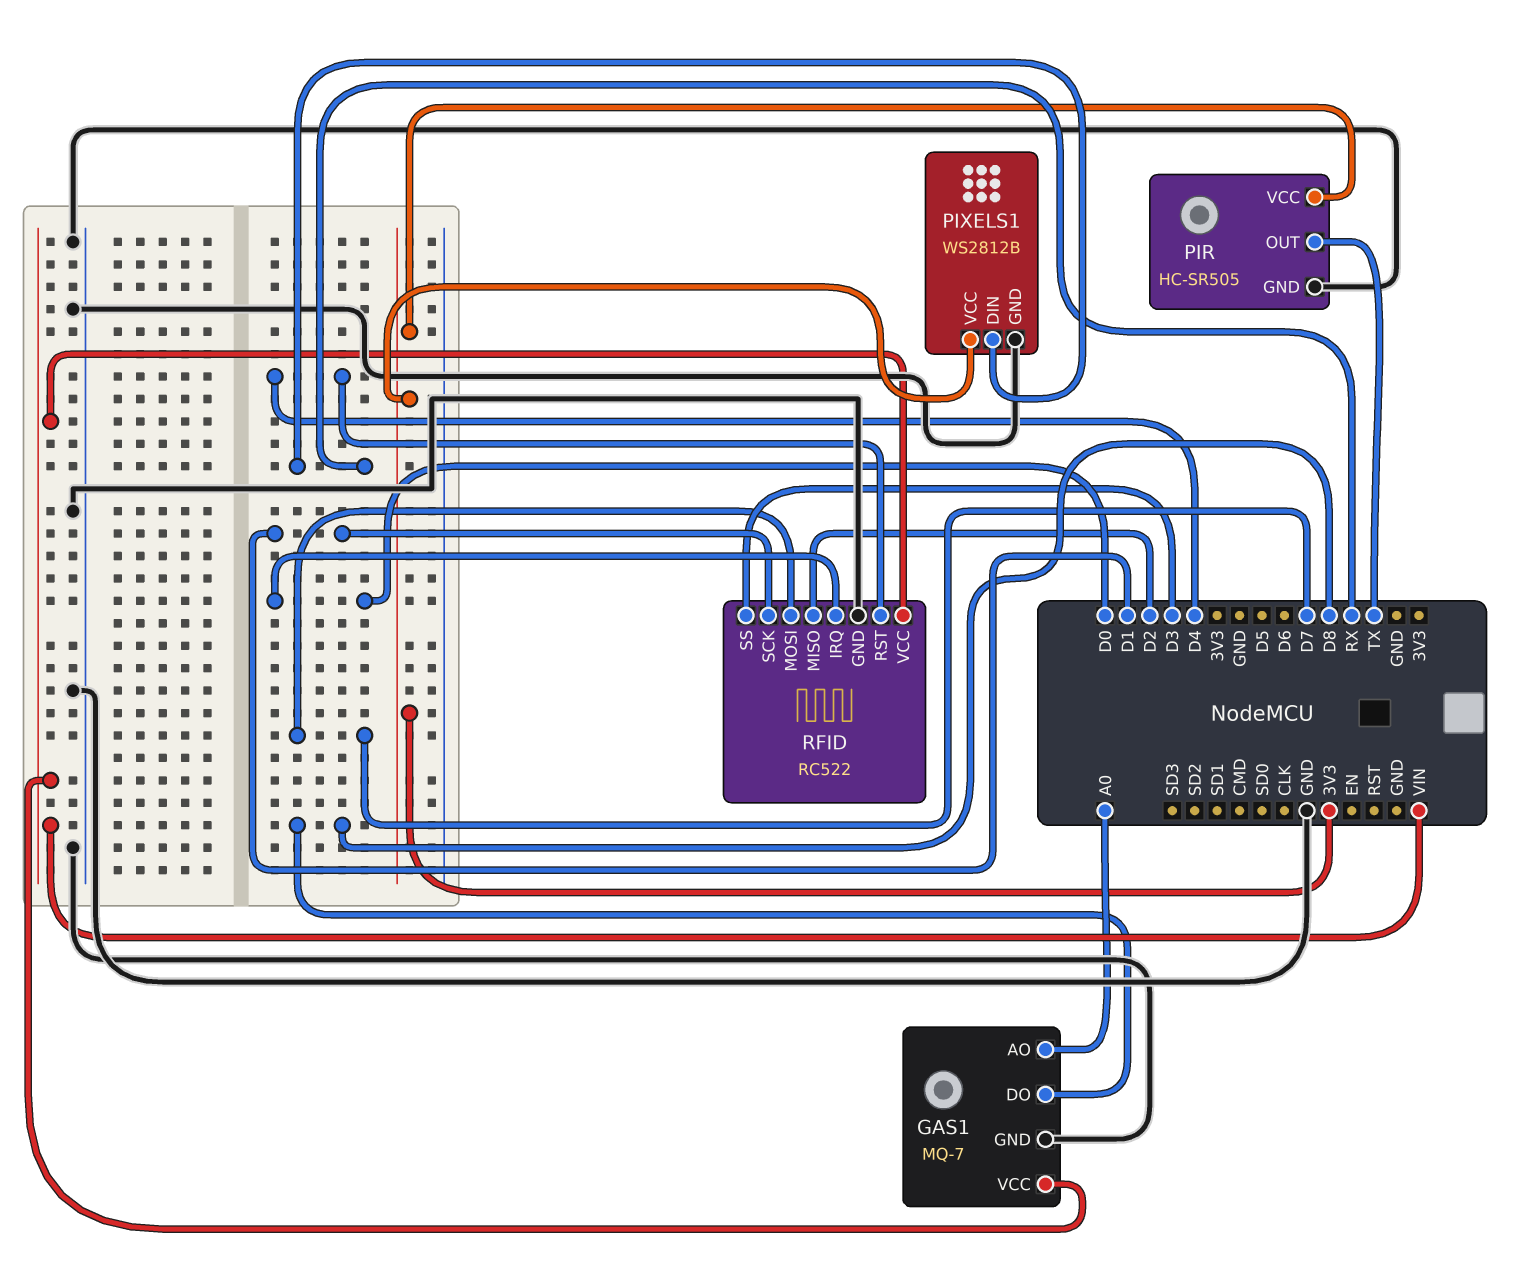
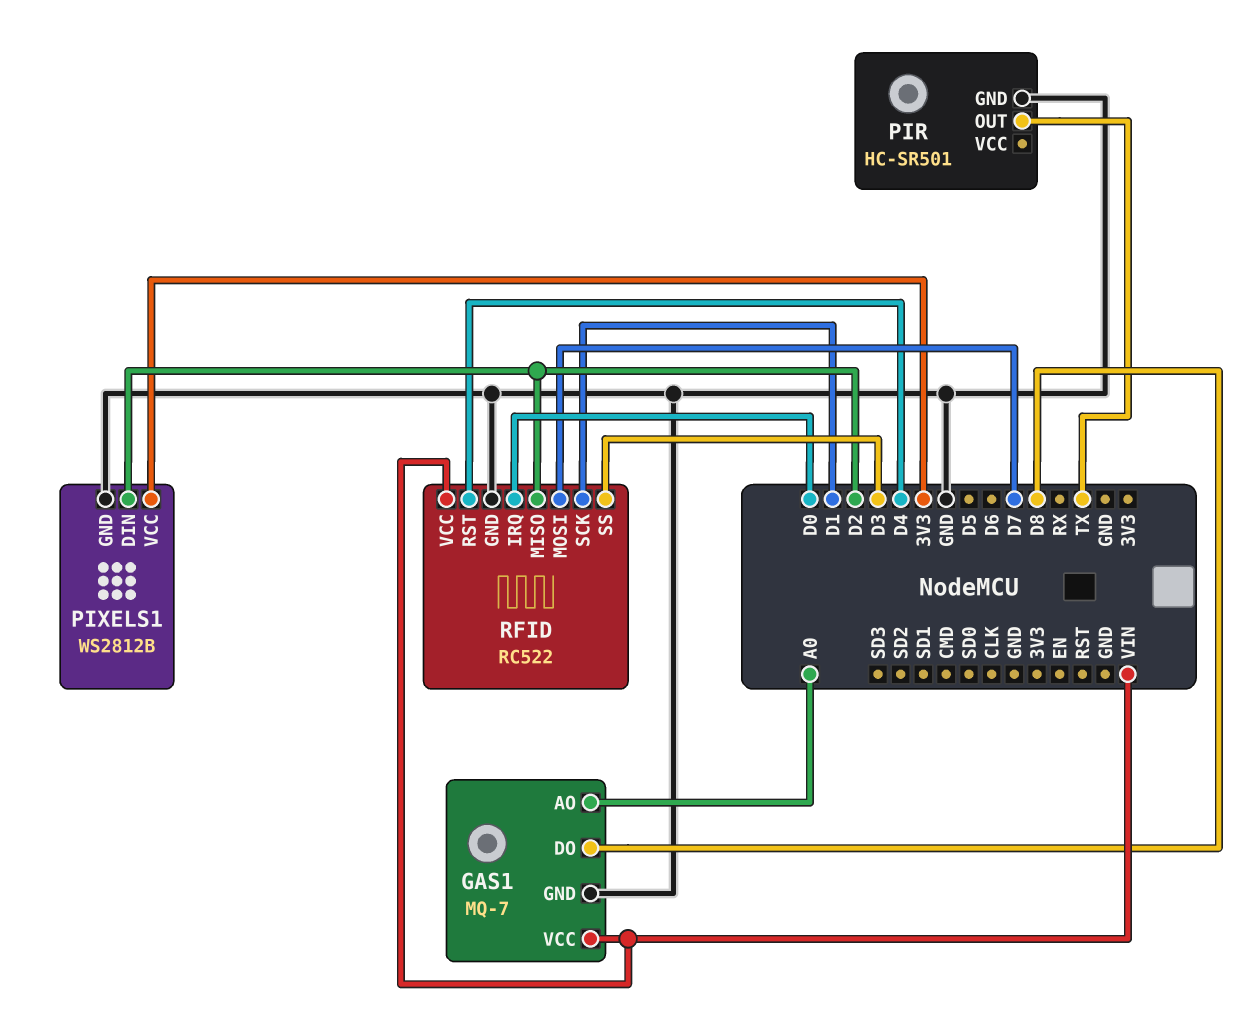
PIR: HC-SR505 -> HC-SR501
PIR pin VCC: 3V3 -> none
PIXELS1 pin DIN: RX -> D2

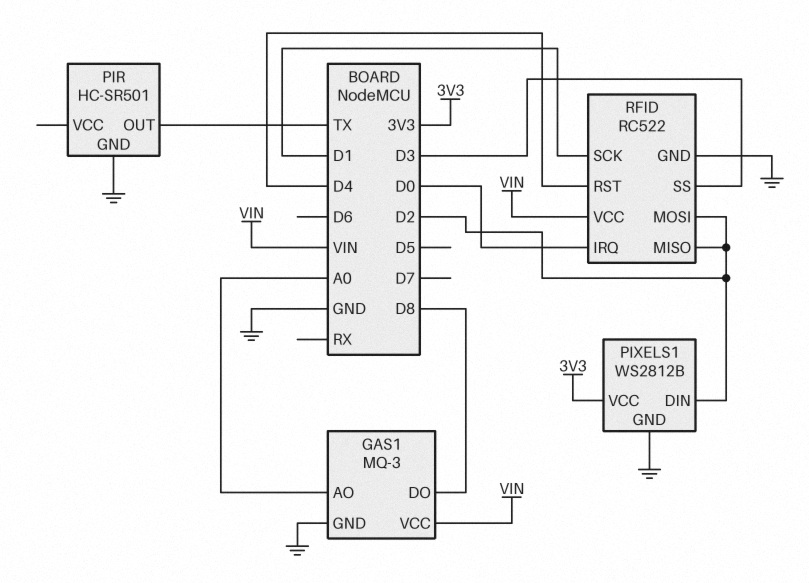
GAS1: MQ-7 -> MQ-3
RFID pin MOSI: D7 -> D2

